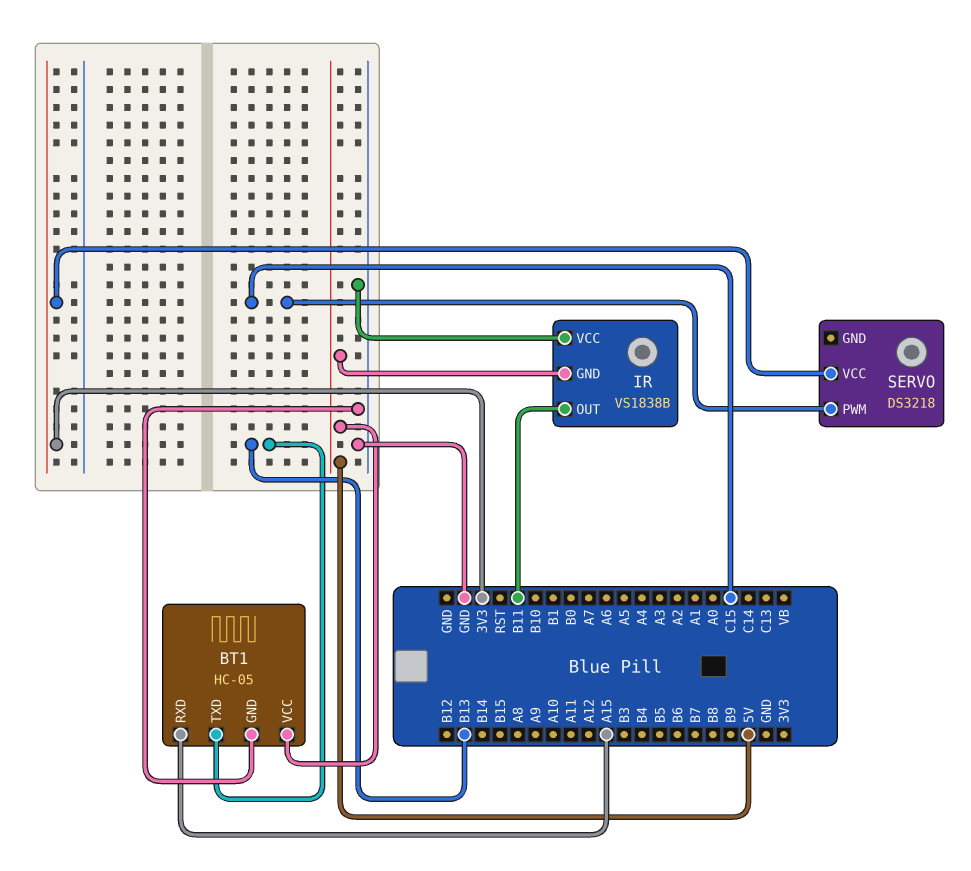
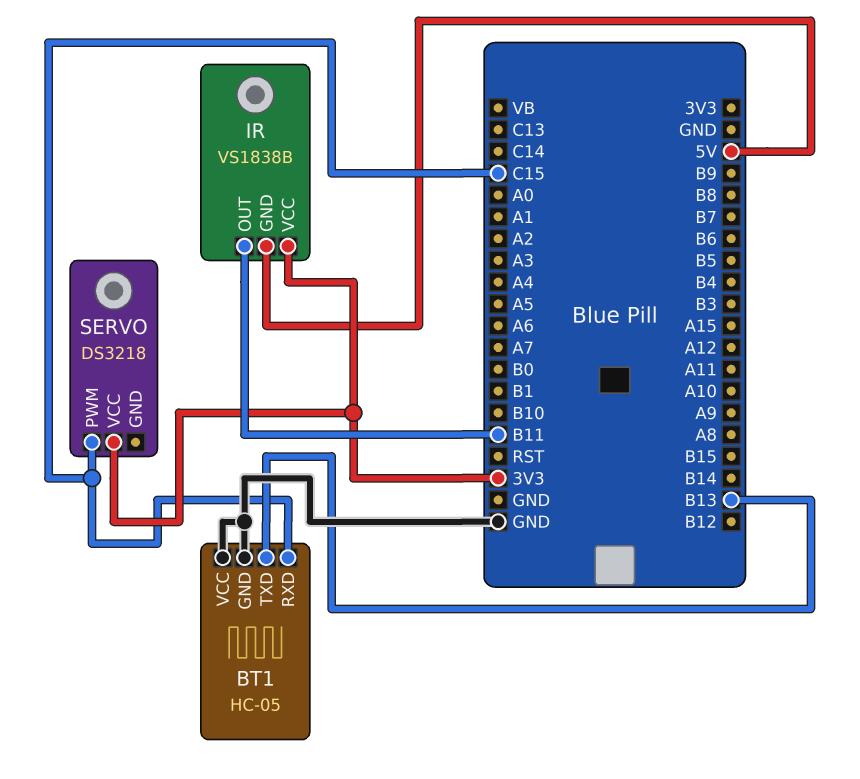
BT1 pin RXD: A15 -> C15
BT1 pin VCC: 5V -> GND
IR pin VCC: GND -> 3V3

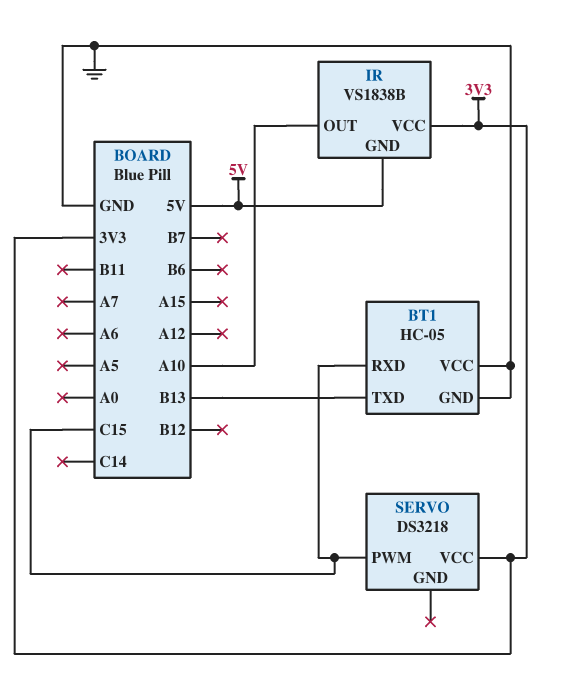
IR pin OUT: B11 -> A10

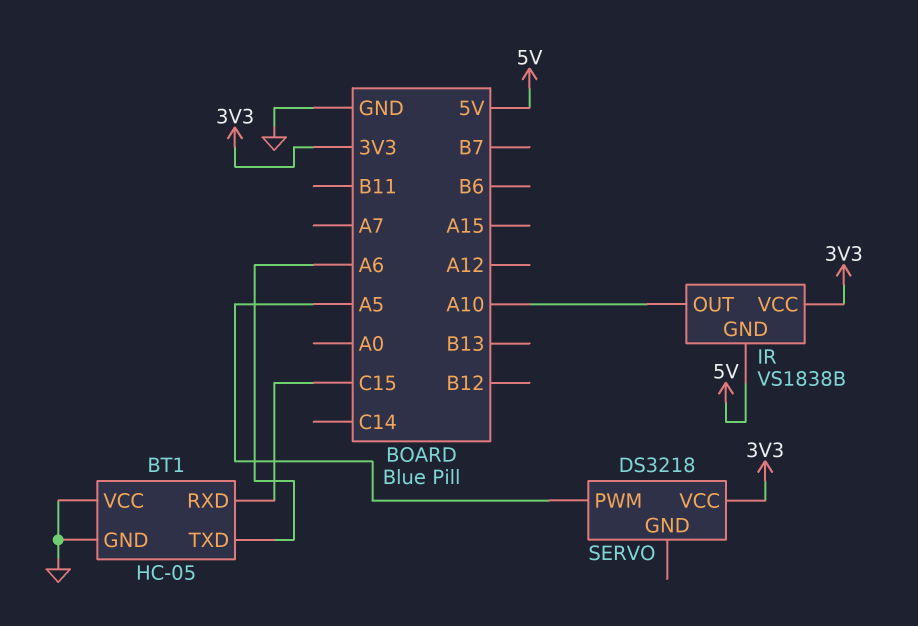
BT1 pin TXD: B13 -> A6
SERVO pin PWM: C15 -> A5

